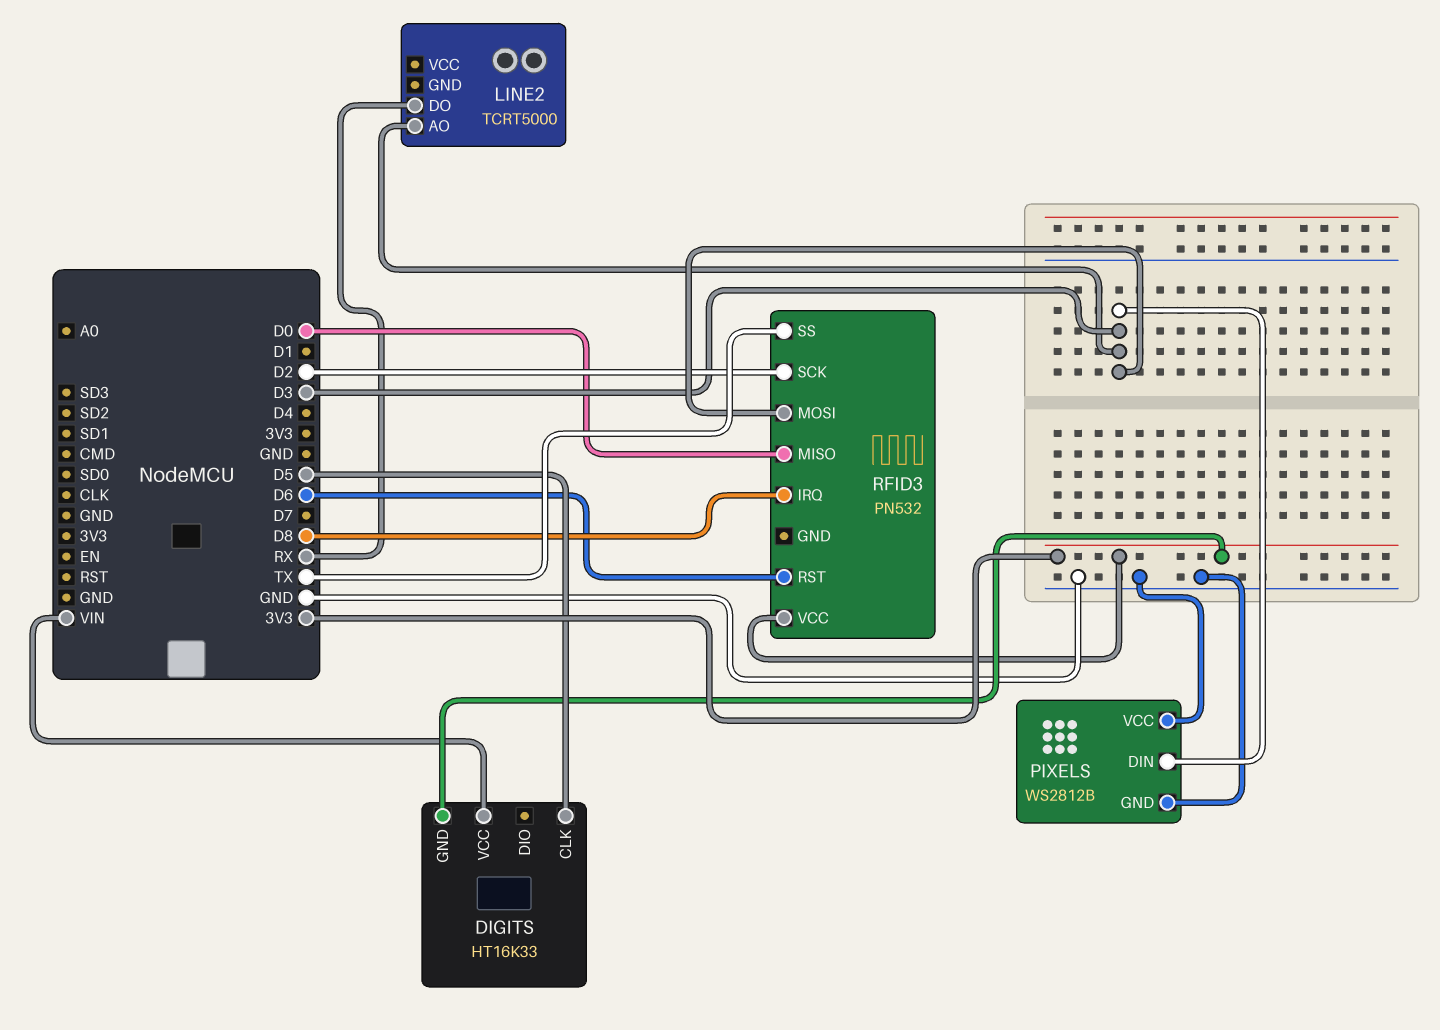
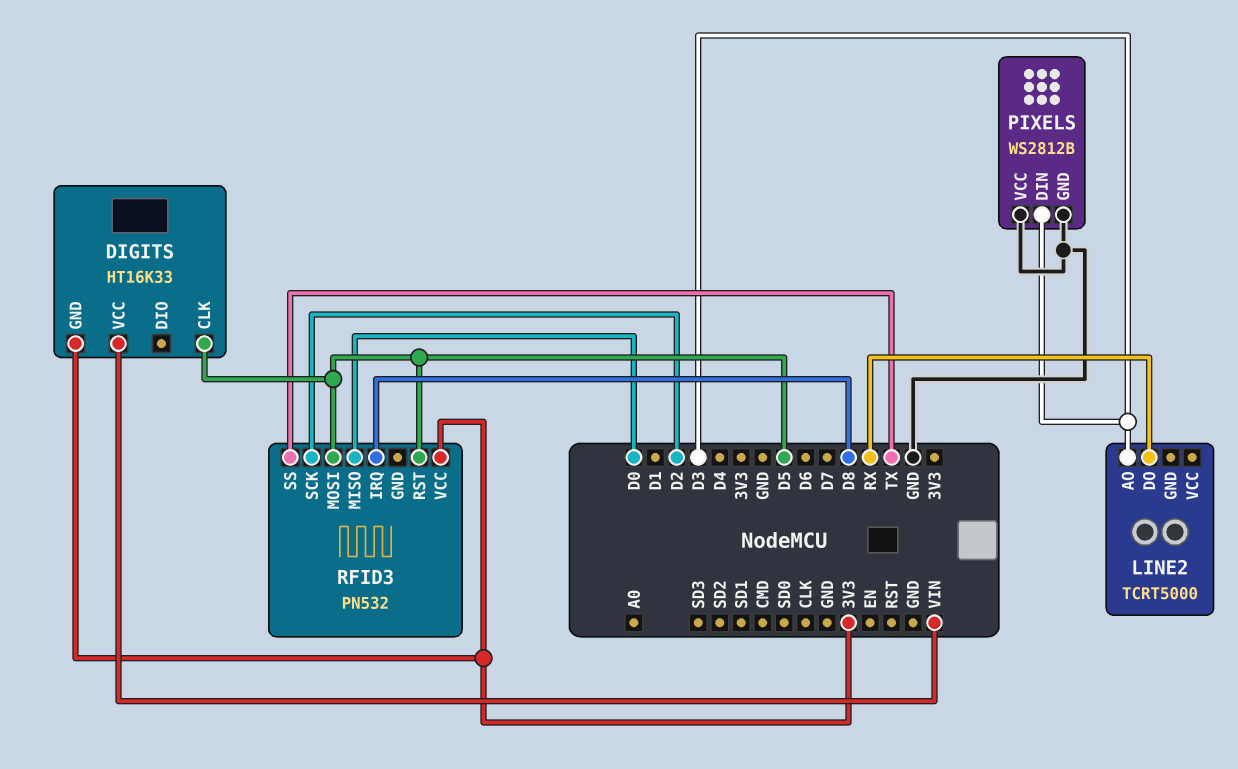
RFID3 pin MOSI: D3 -> D5
RFID3 pin RST: D6 -> D5

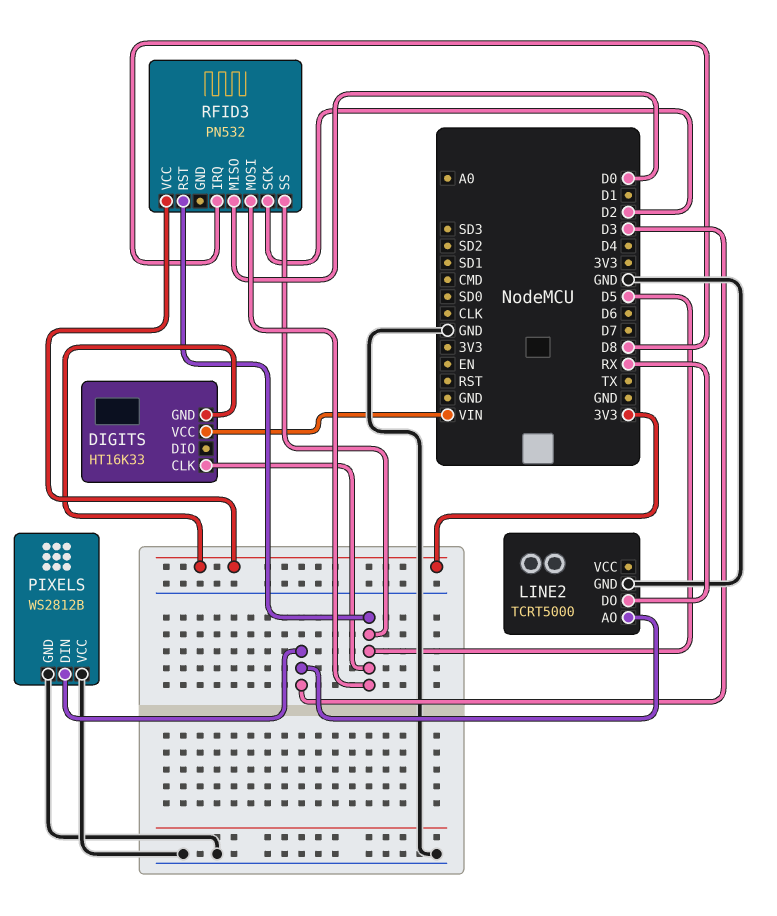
LINE2 pin GND: none -> GND
RFID3 pin SS: TX -> D5

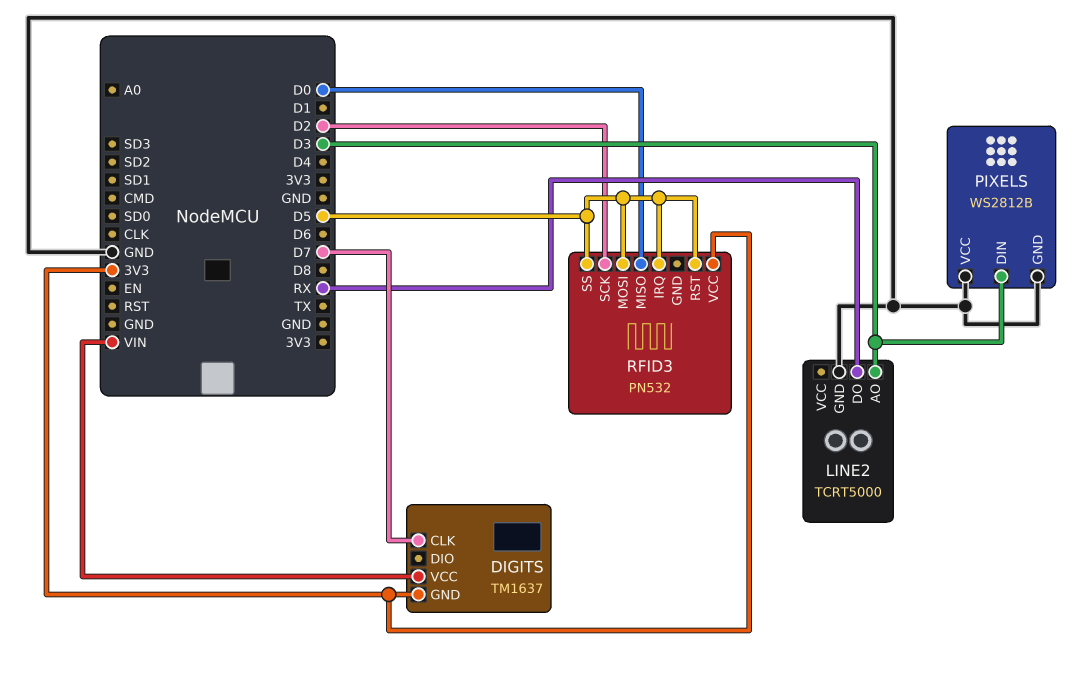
DIGITS: HT16K33 -> TM1637
DIGITS pin CLK: D5 -> D7
RFID3 pin IRQ: D8 -> D5

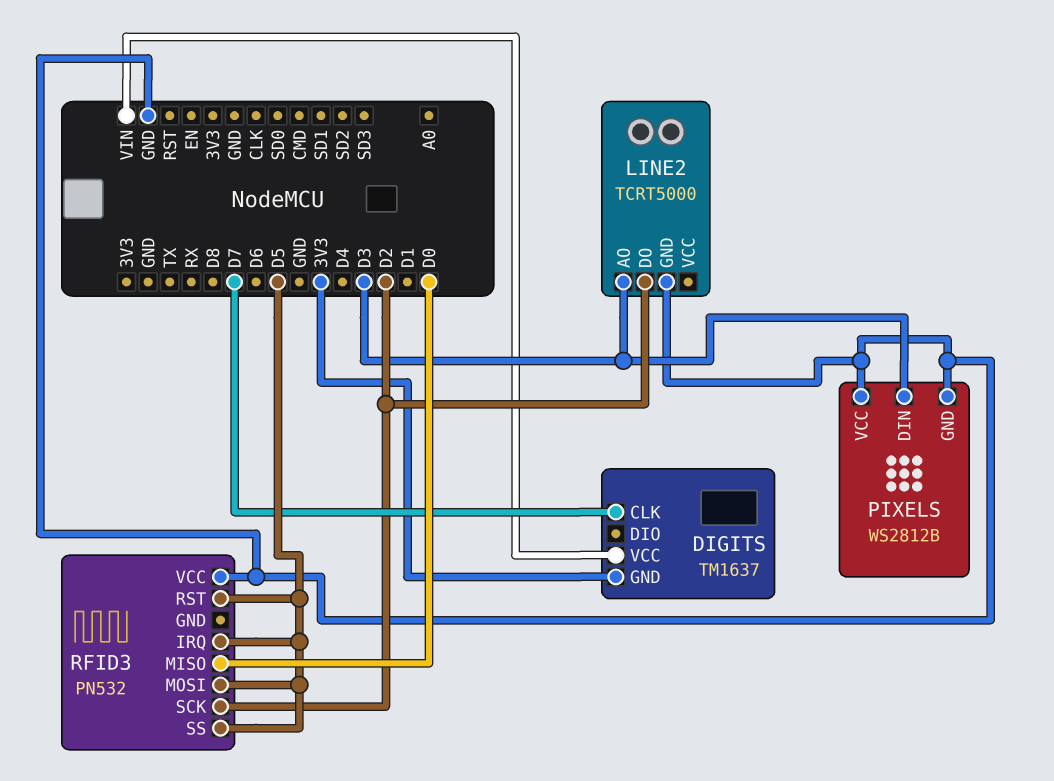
LINE2 pin DO: RX -> D2
RFID3 pin VCC: 3V3 -> GND

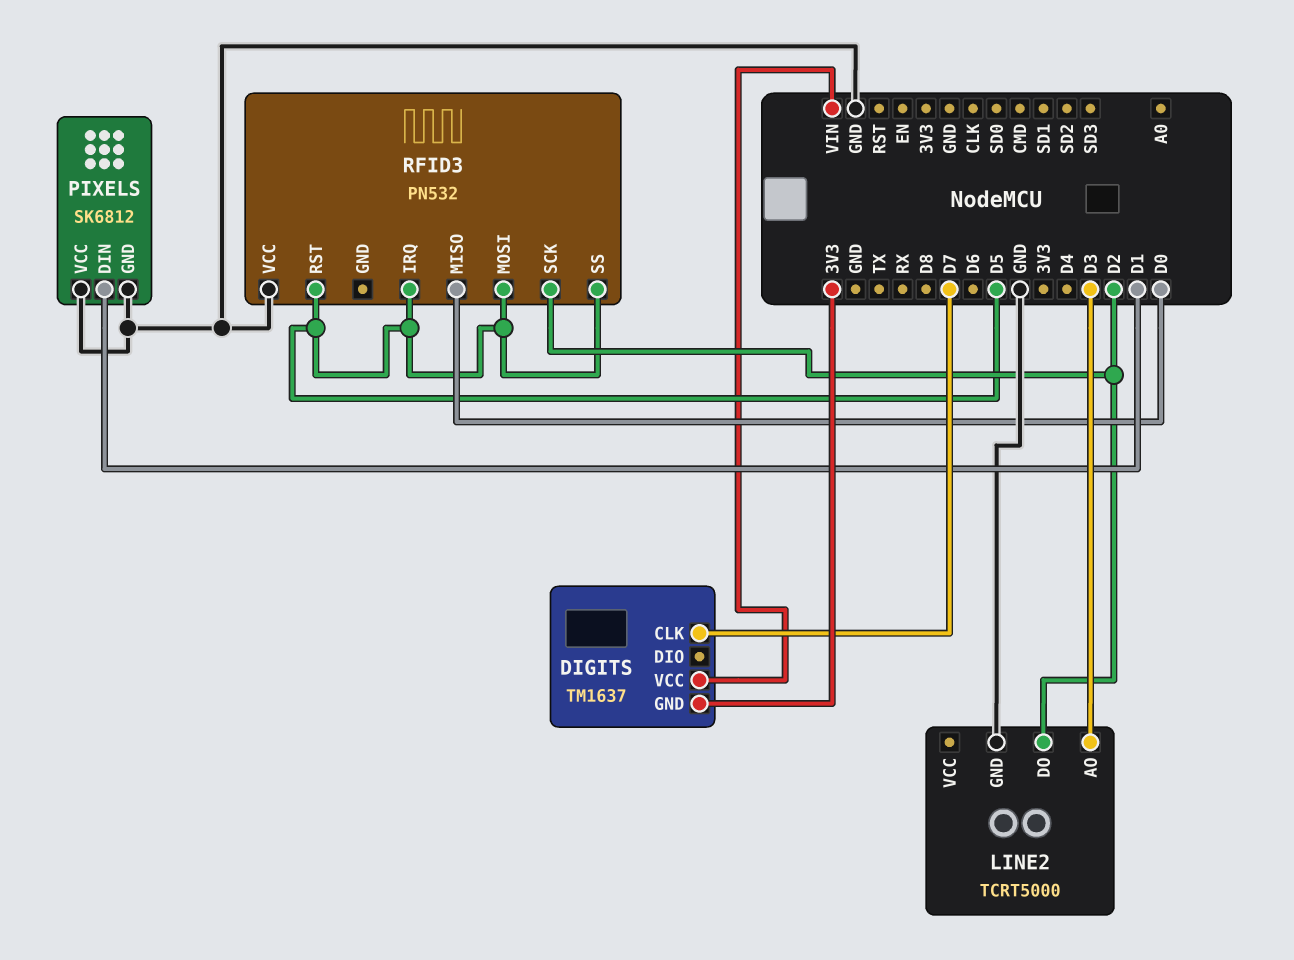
PIXELS: WS2812B -> SK6812
PIXELS pin DIN: D3 -> D1

